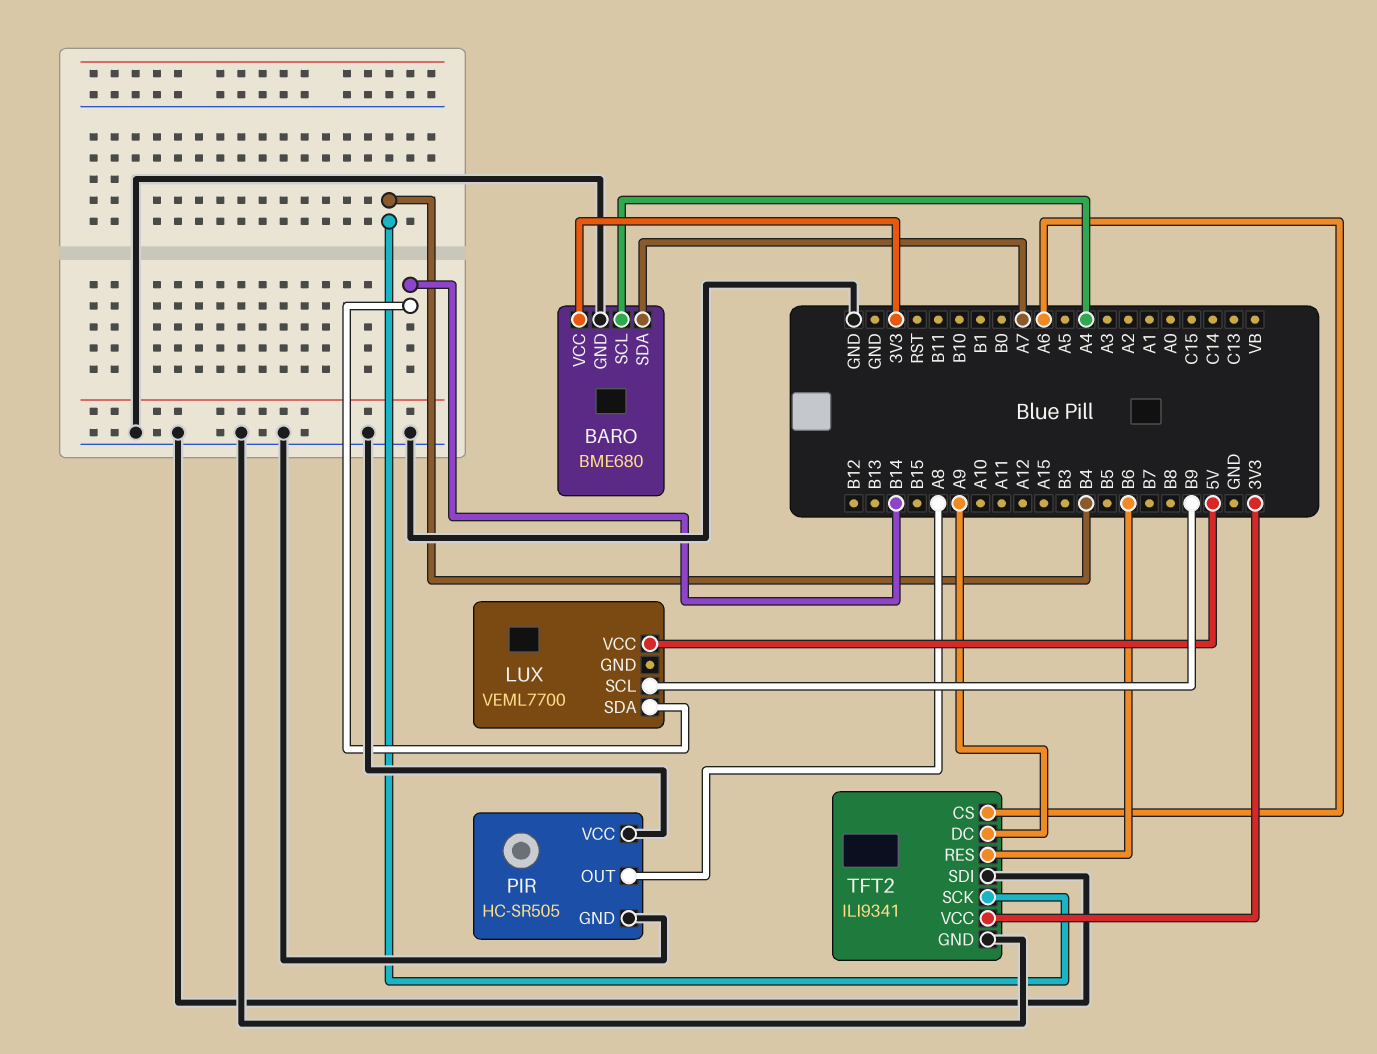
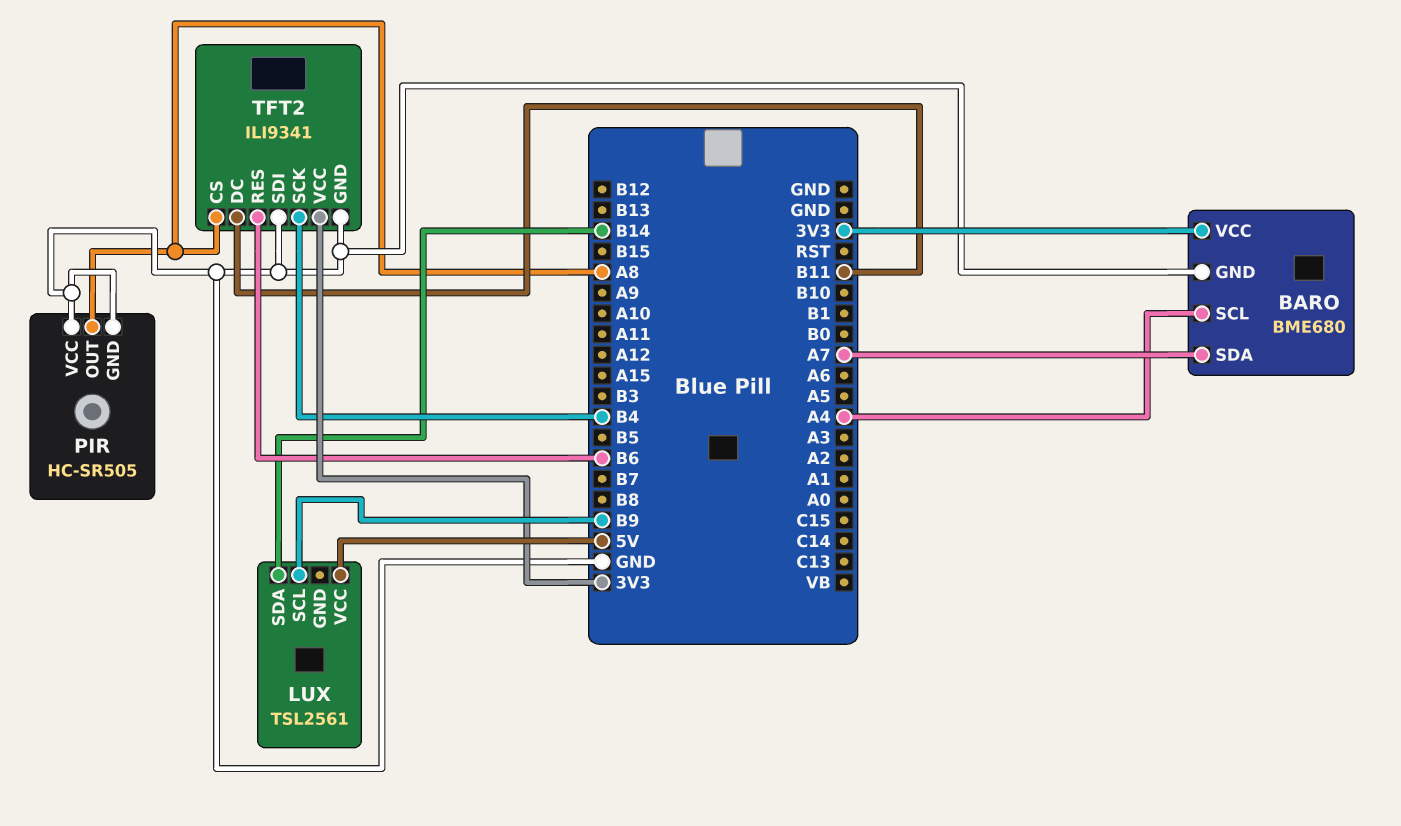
LUX: VEML7700 -> TSL2561
TFT2 pin CS: A6 -> A8
TFT2 pin DC: A9 -> B11

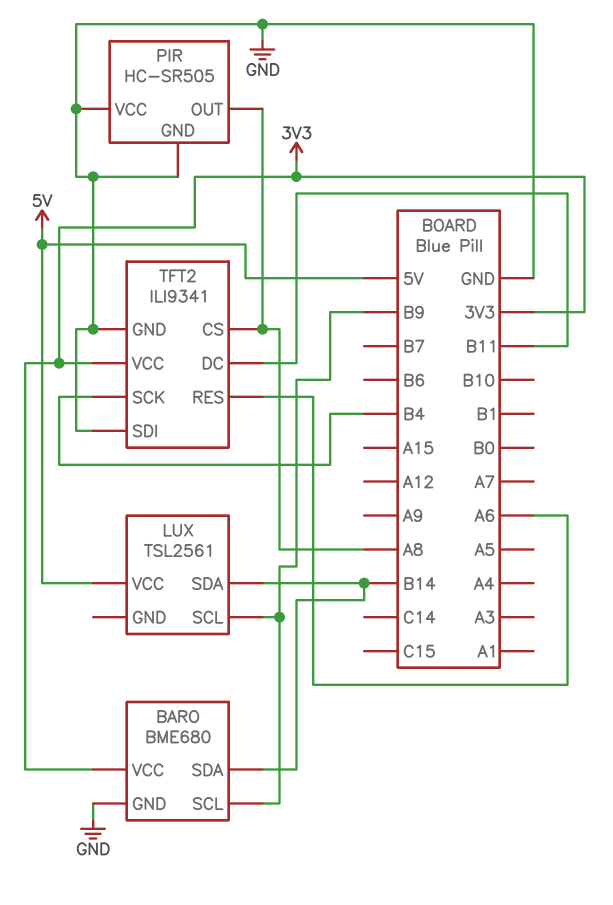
BARO pin SCL: A4 -> B9
BARO pin SDA: A7 -> B14
TFT2 pin RES: B6 -> A6

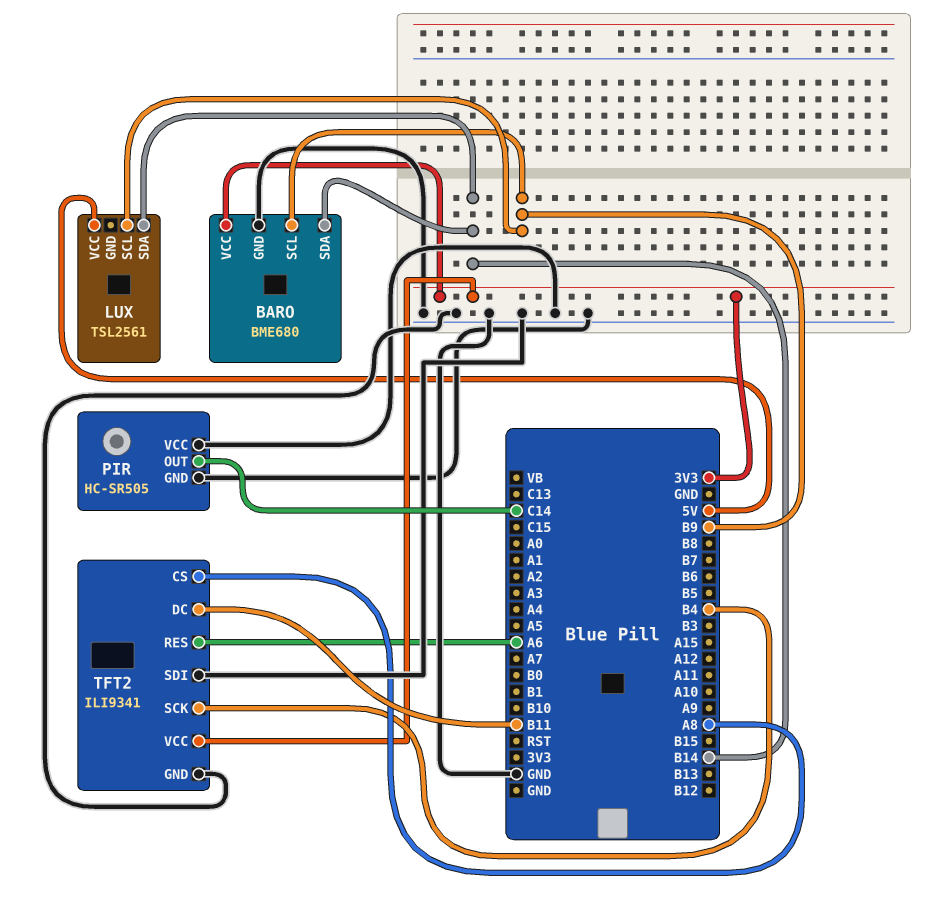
PIR pin OUT: A8 -> C14

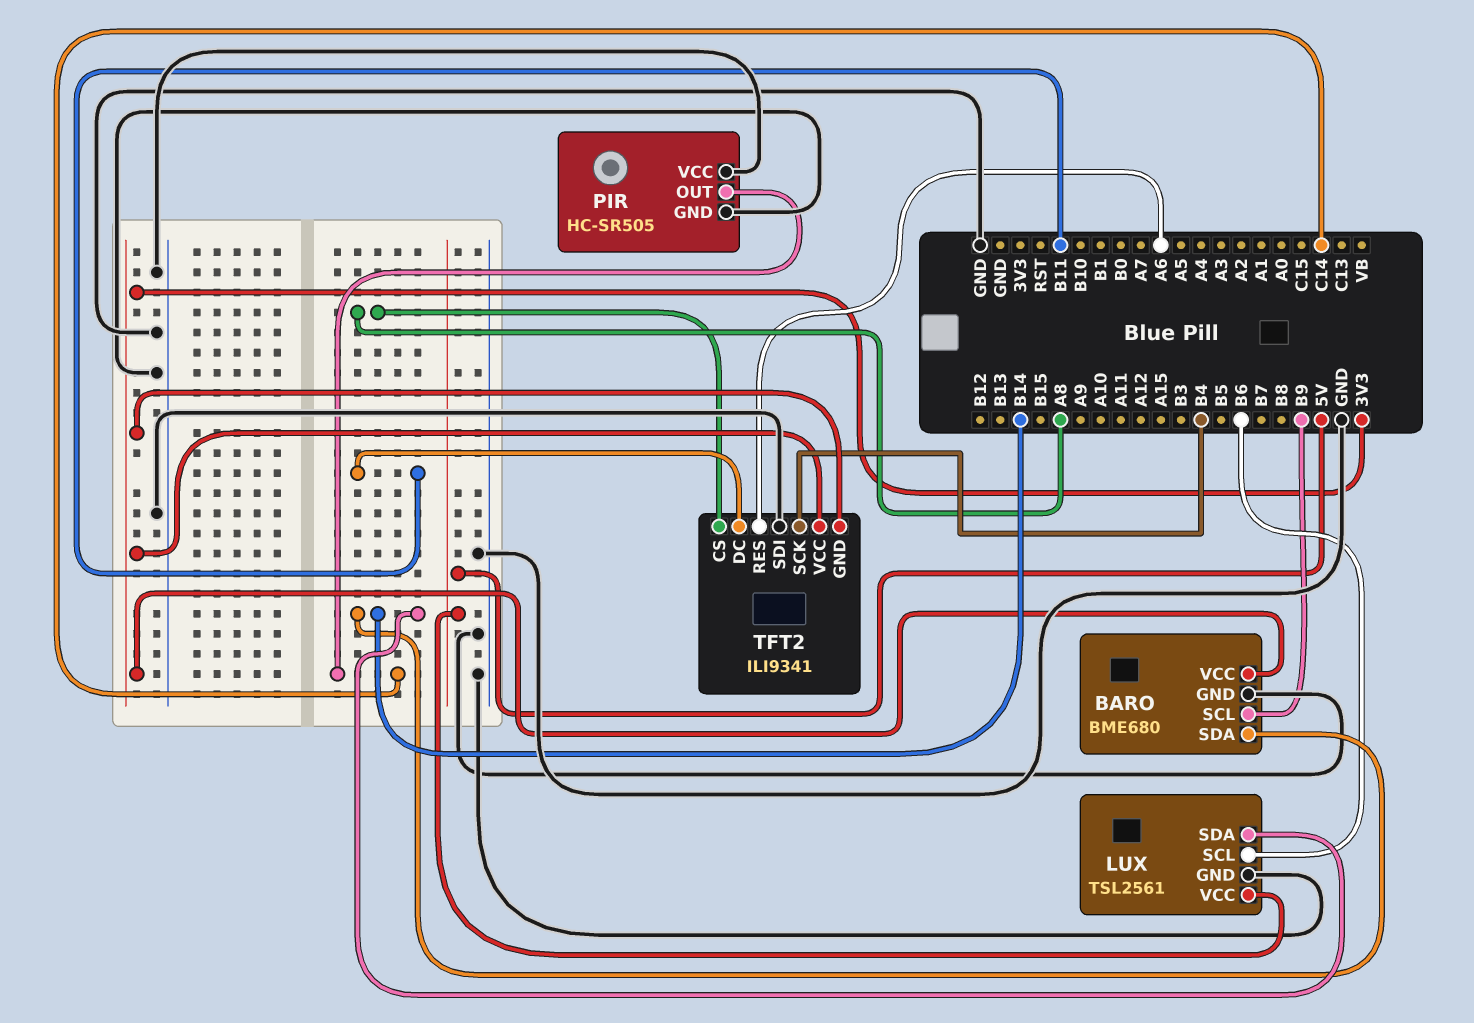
LUX pin GND: none -> GND
LUX pin SCL: B9 -> B6
TFT2 pin GND: GND -> 3V3

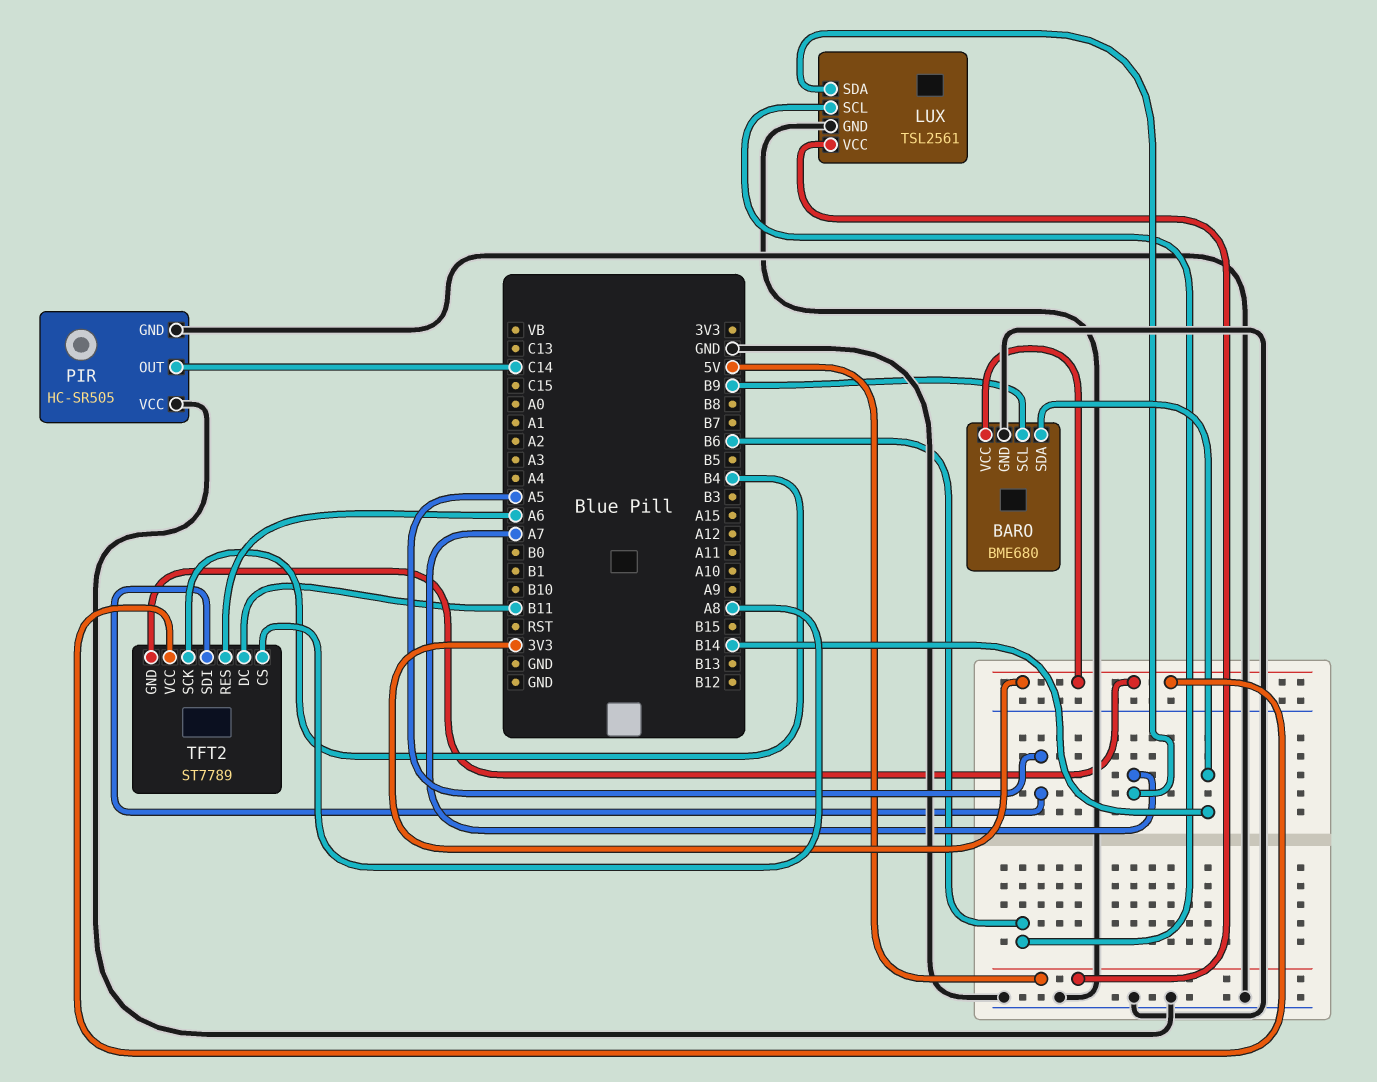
LUX pin SDA: B14 -> A7
TFT2: ILI9341 -> ST7789
TFT2 pin SDI: GND -> A5

